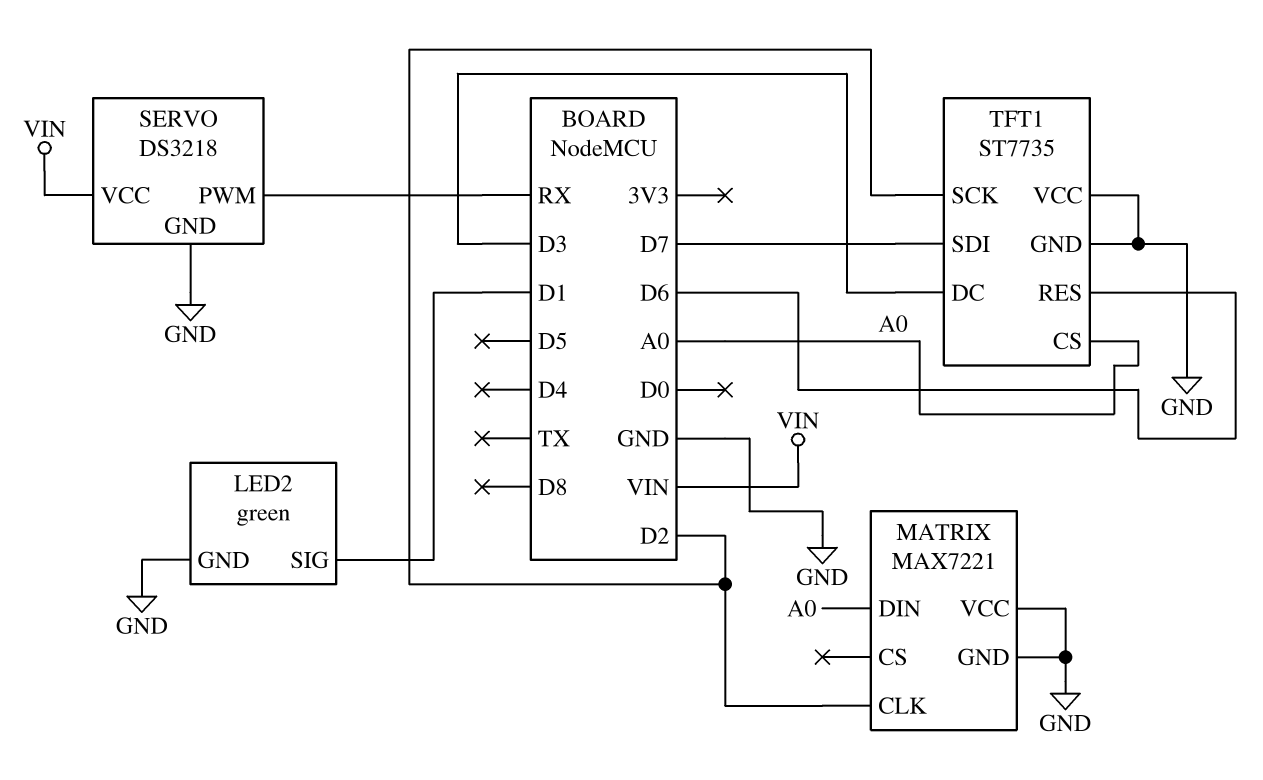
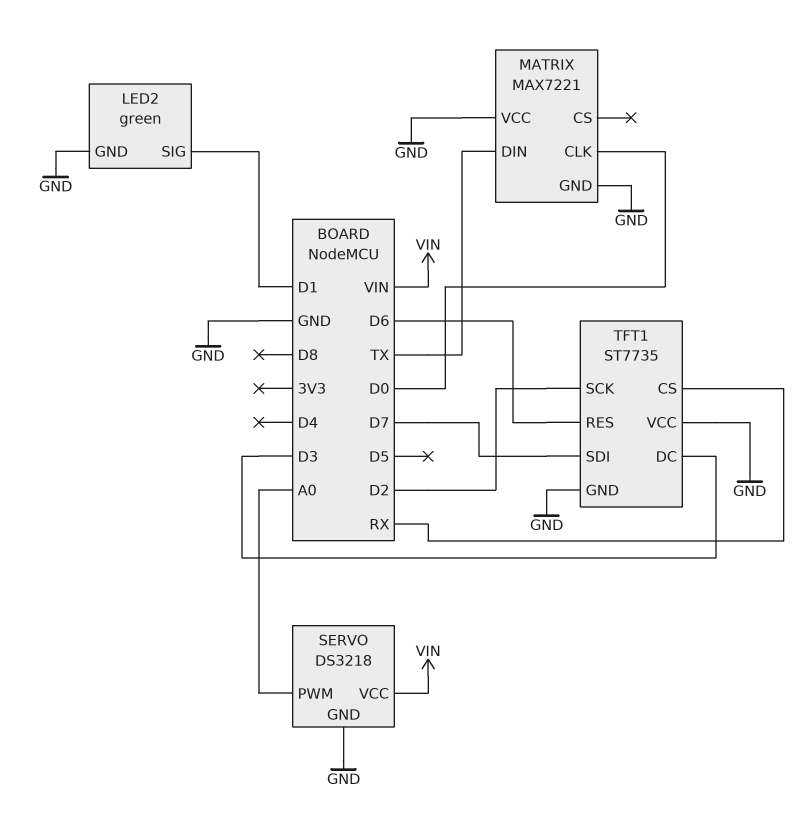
MATRIX pin CLK: D2 -> D0
MATRIX pin DIN: A0 -> TX
SERVO pin PWM: RX -> A0
TFT1 pin CS: A0 -> RX

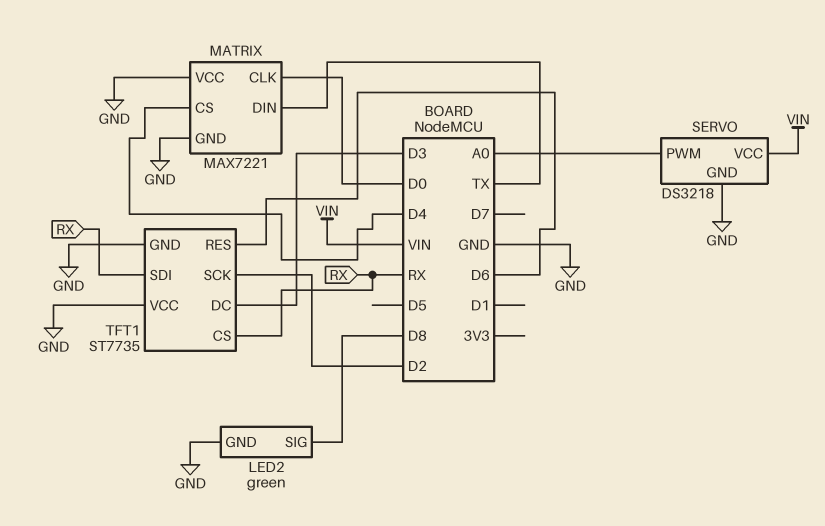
LED2 pin SIG: D1 -> D8
MATRIX pin CS: none -> D4
TFT1 pin SDI: D7 -> RX

